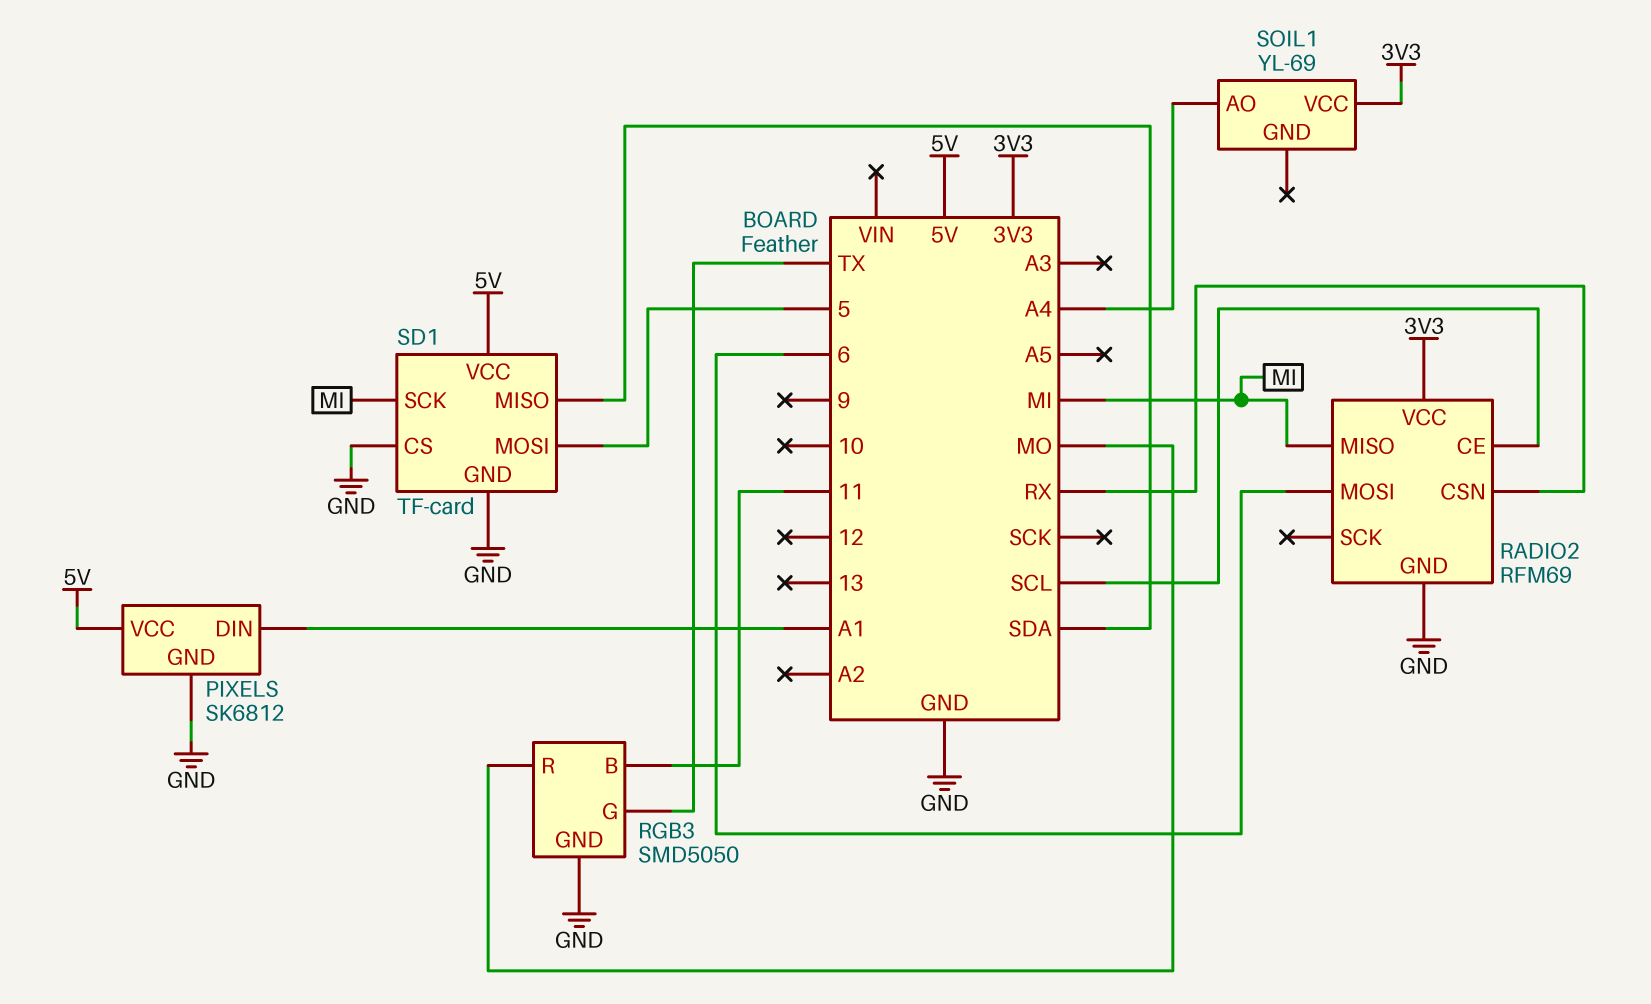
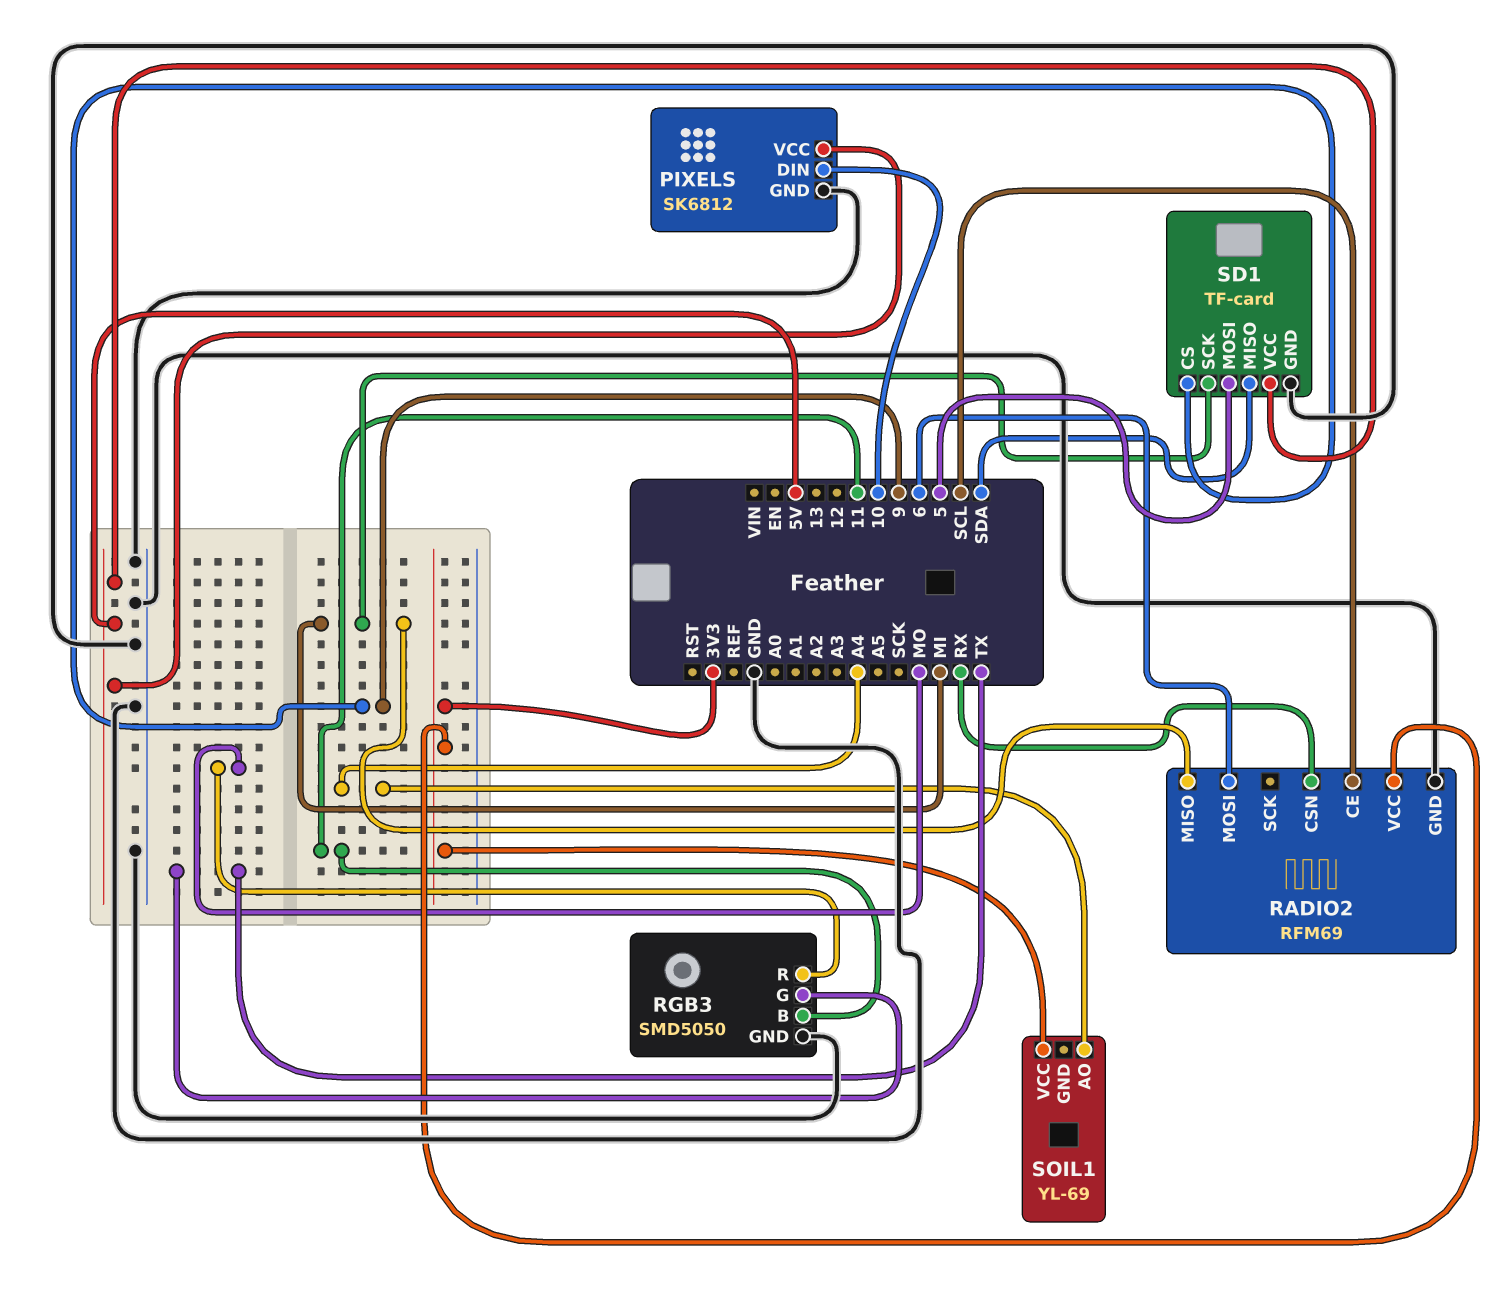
PIXELS pin DIN: A1 -> 10
SD1 pin CS: GND -> 9

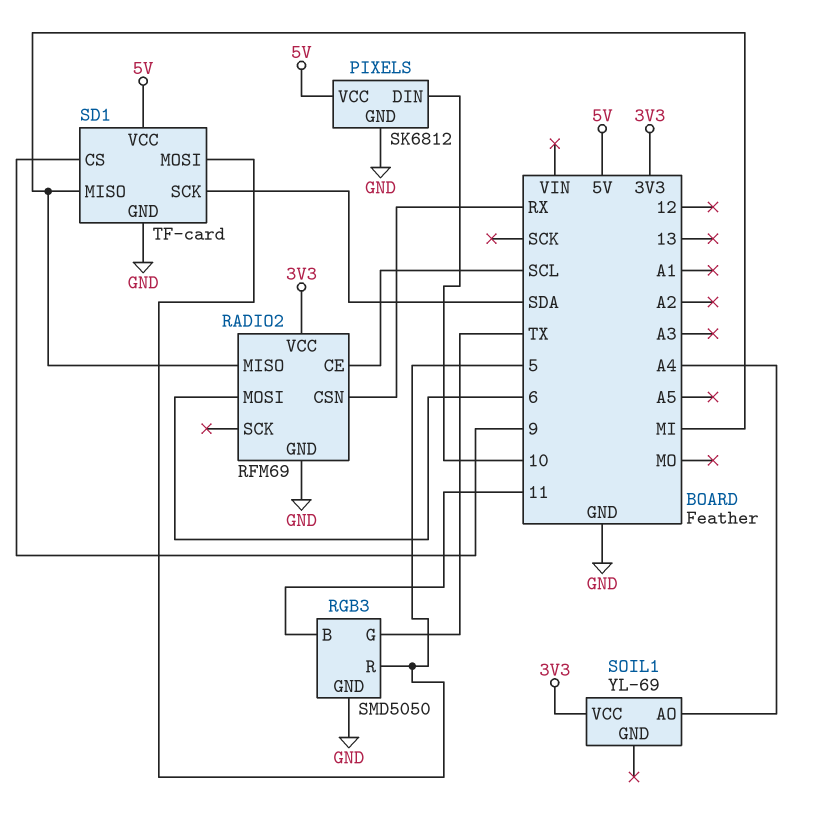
RGB3 pin R: MO -> 5
SD1 pin MISO: SDA -> MI
SD1 pin SCK: MI -> SDA

